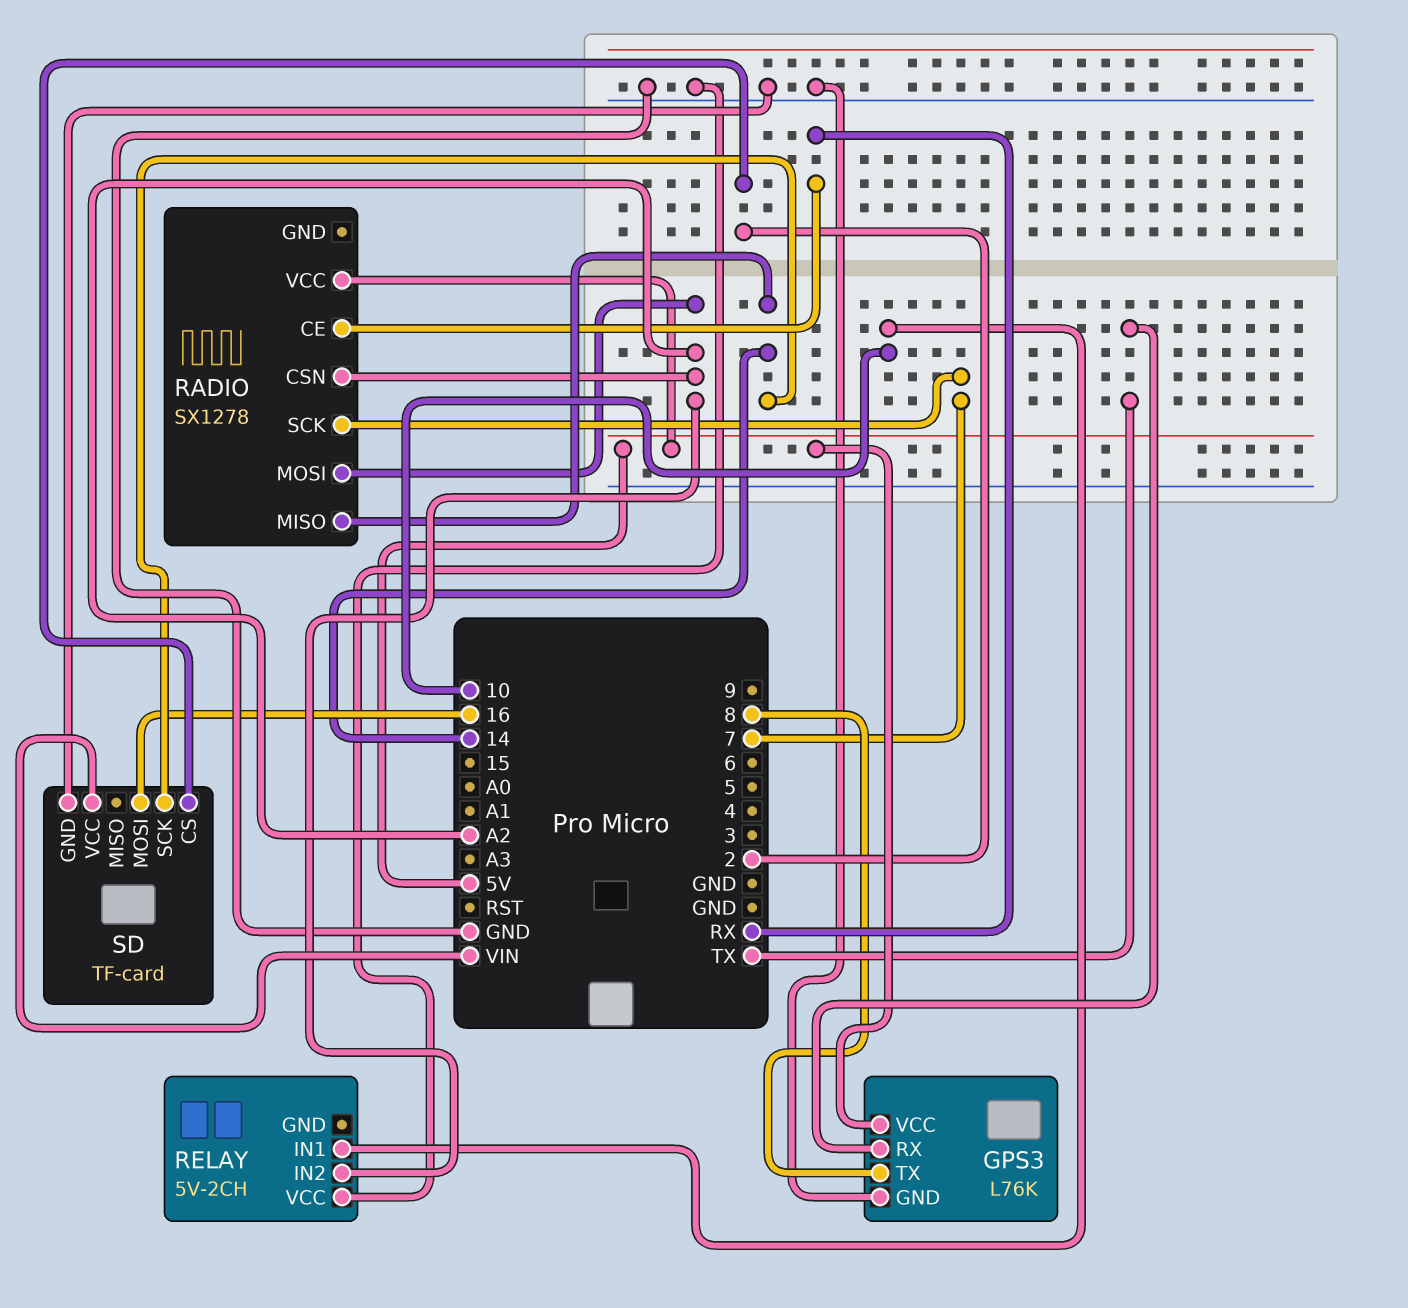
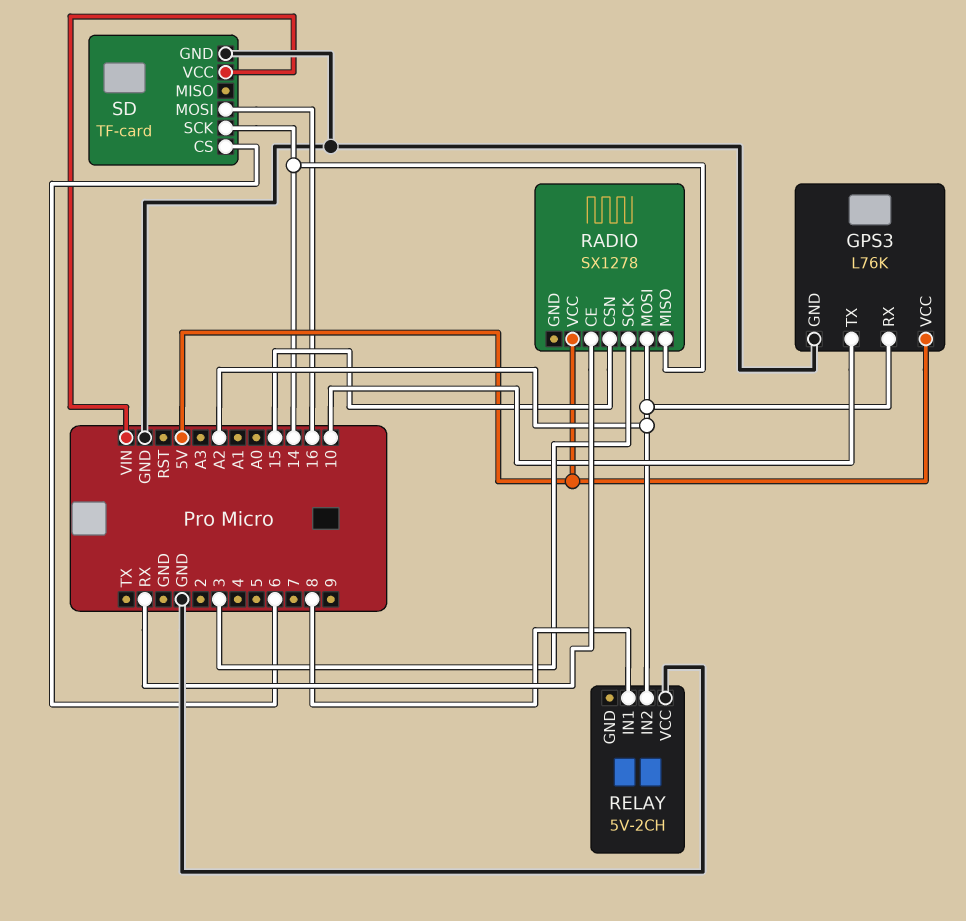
GPS3 pin RX: TX -> A2
GPS3 pin TX: 8 -> 10
RADIO pin CSN: A2 -> 15
RADIO pin SCK: 7 -> 3
RELAY pin IN1: 10 -> 8
SD pin CS: 2 -> 6

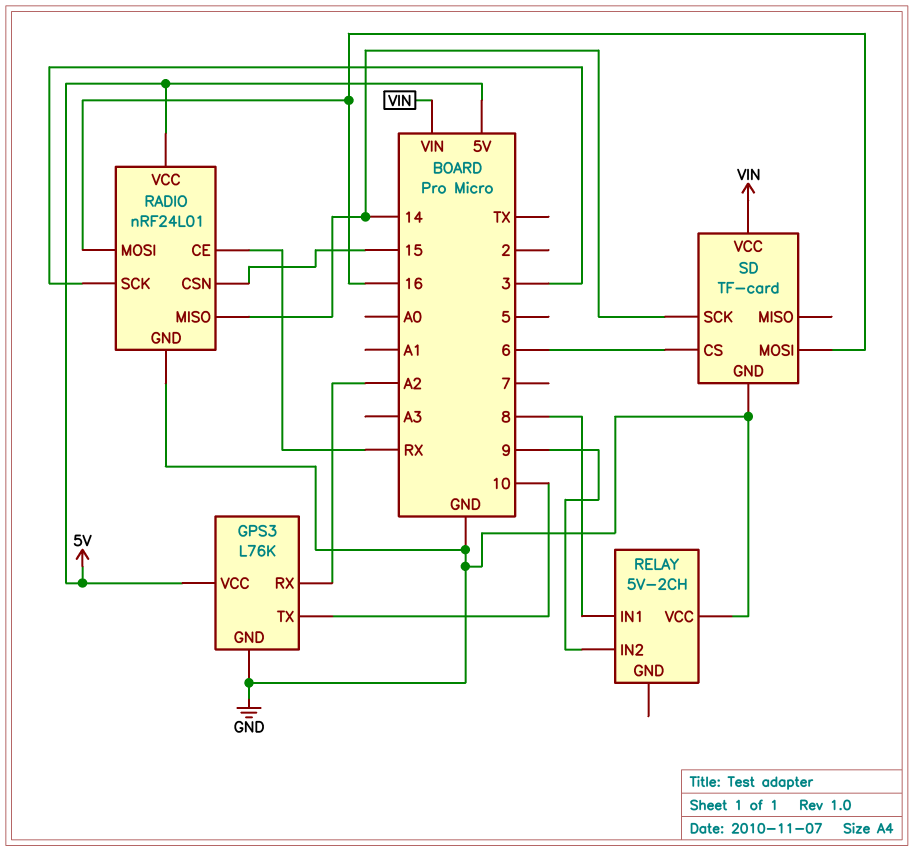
RADIO: SX1278 -> nRF24L01
RADIO pin GND: none -> GND
RADIO pin MOSI: A2 -> 16
RELAY pin IN2: A2 -> 9

